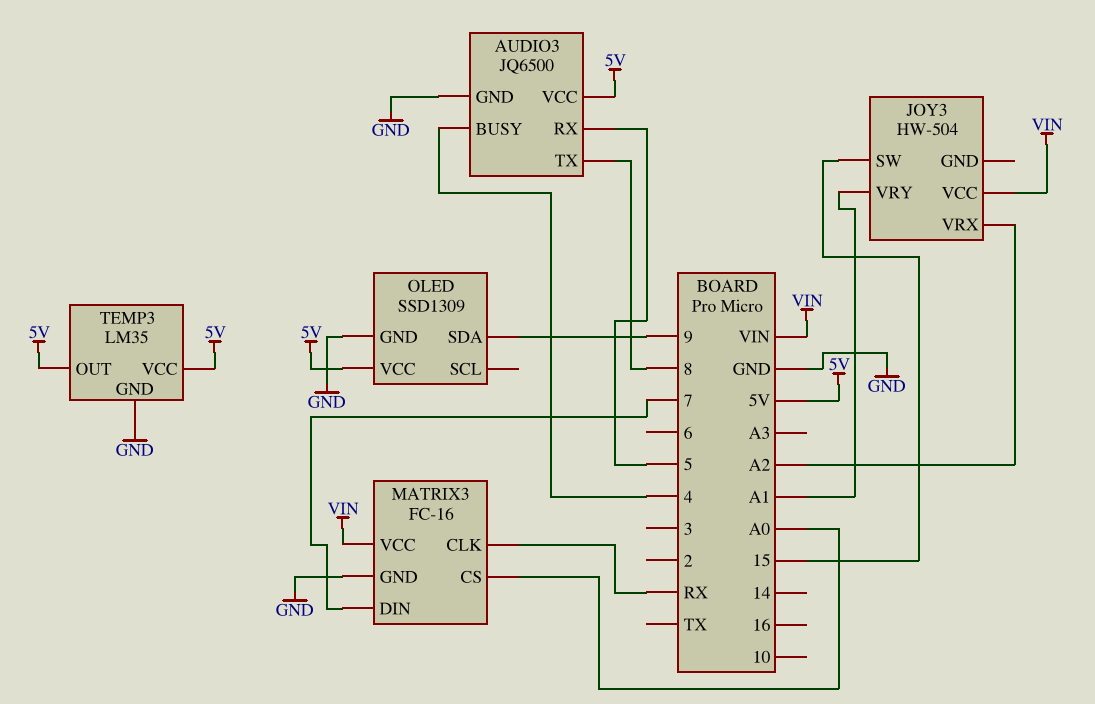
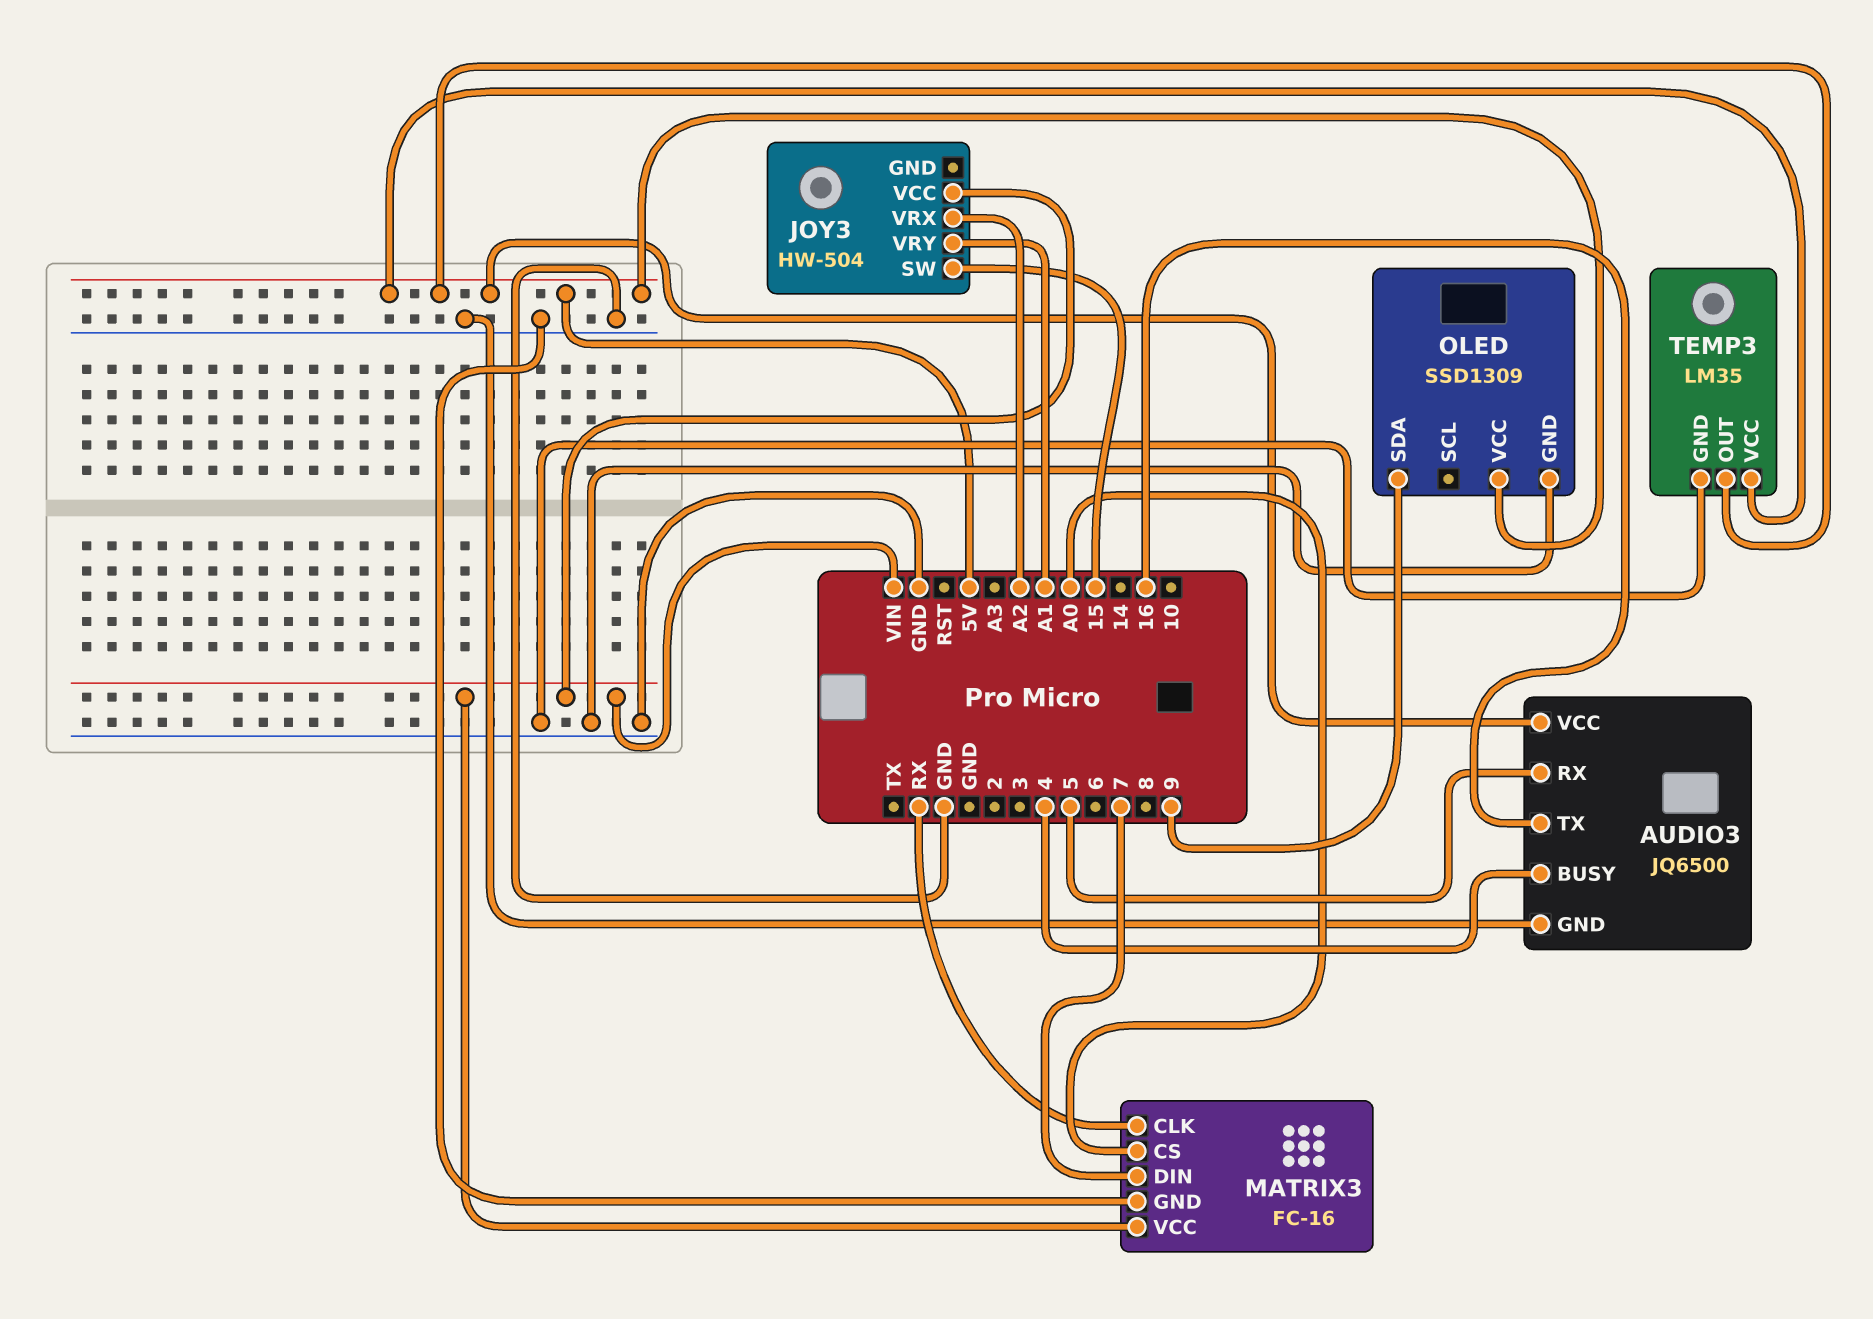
AUDIO3 pin TX: 8 -> 16

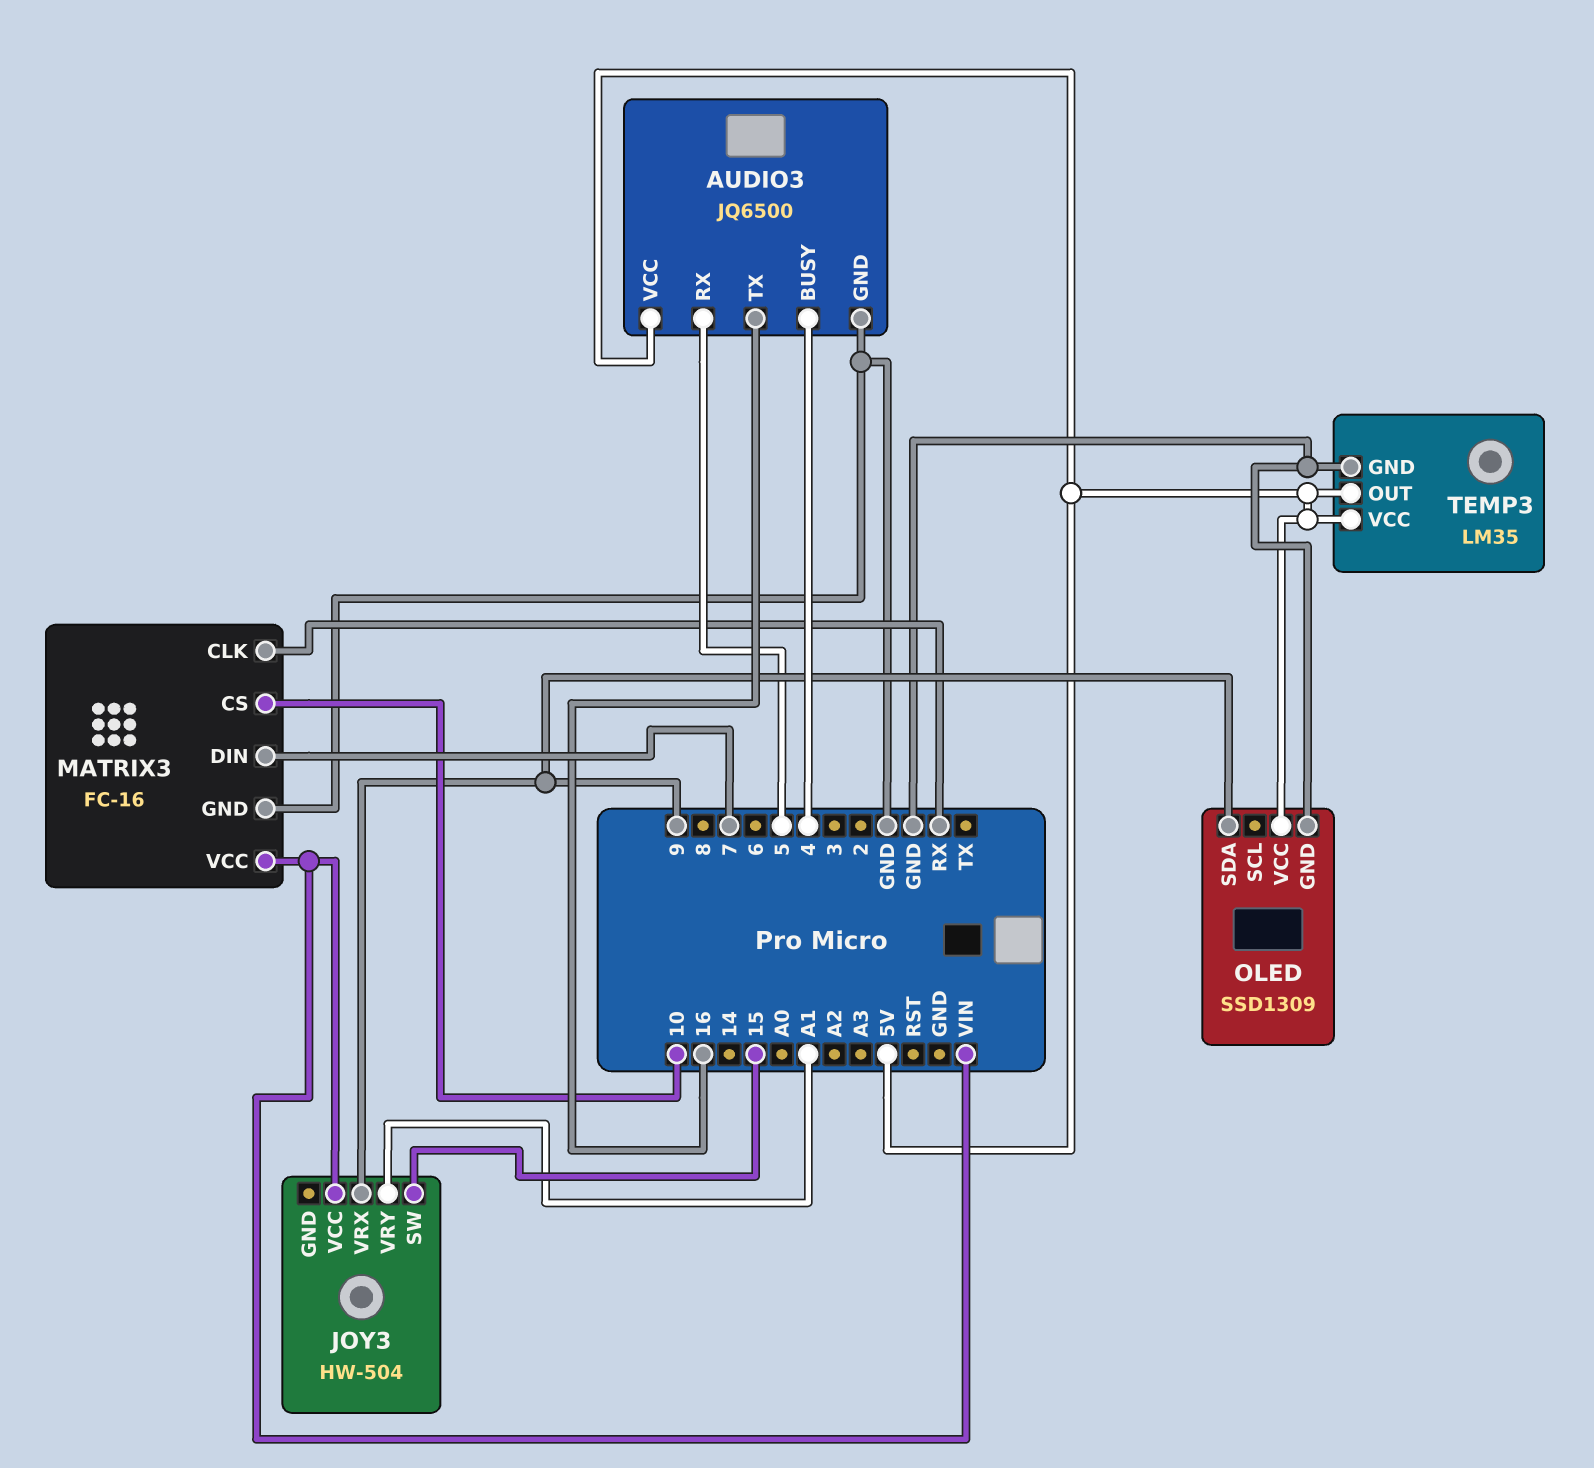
JOY3 pin VRX: A2 -> 9
MATRIX3 pin CS: A0 -> 10

